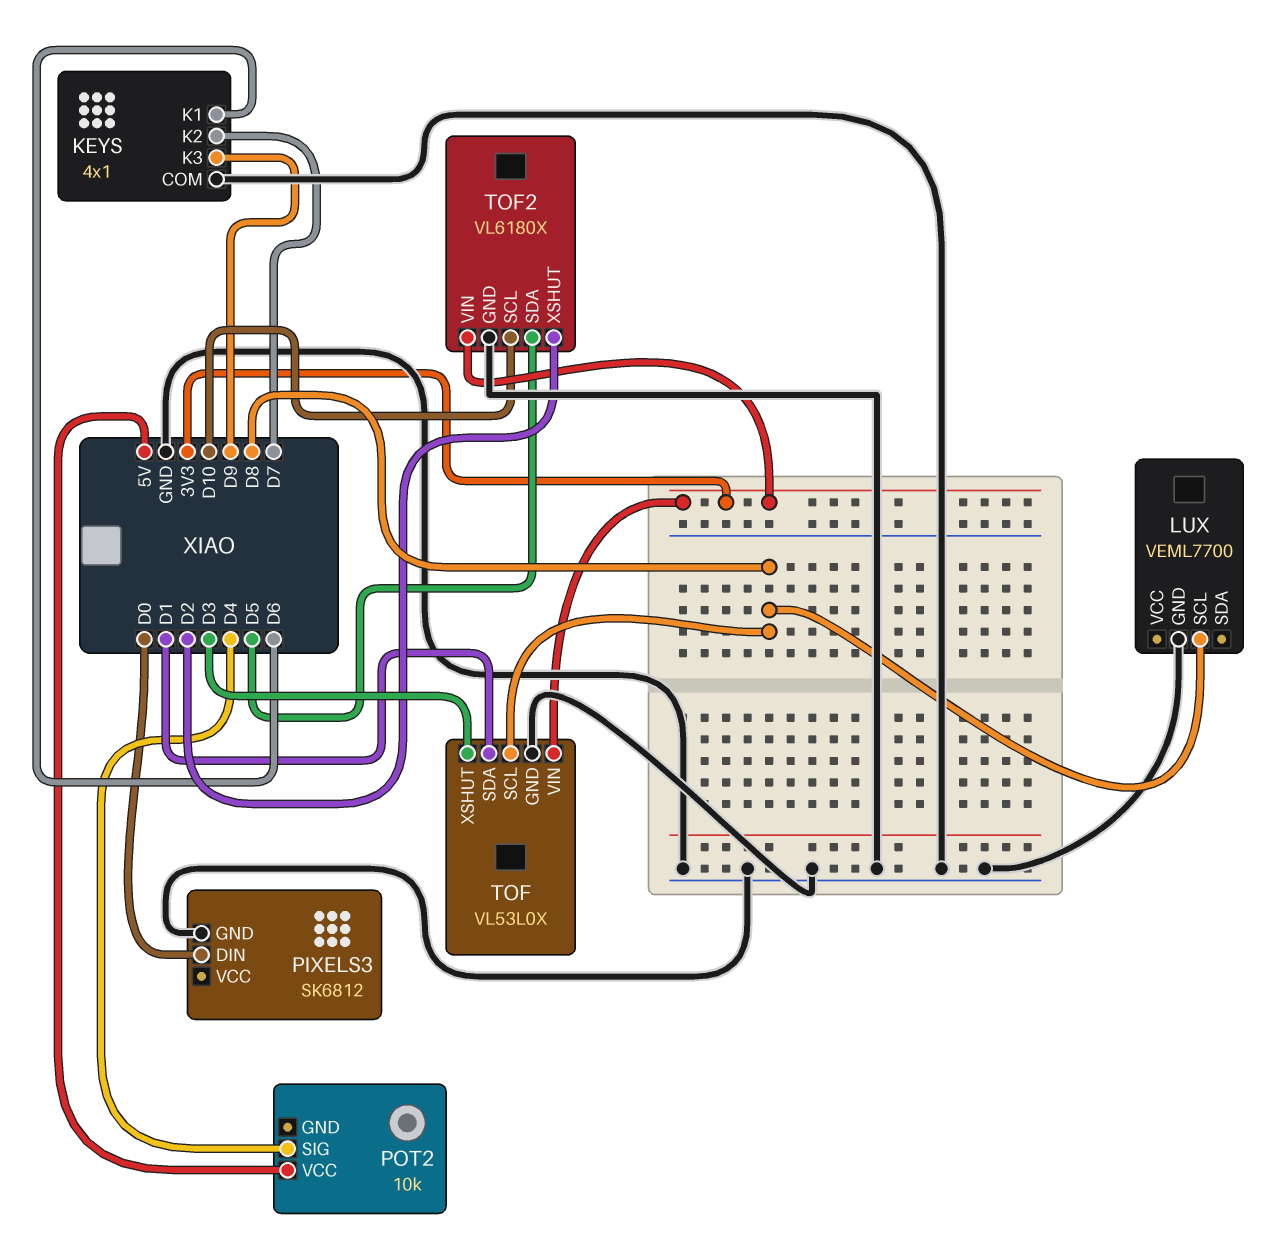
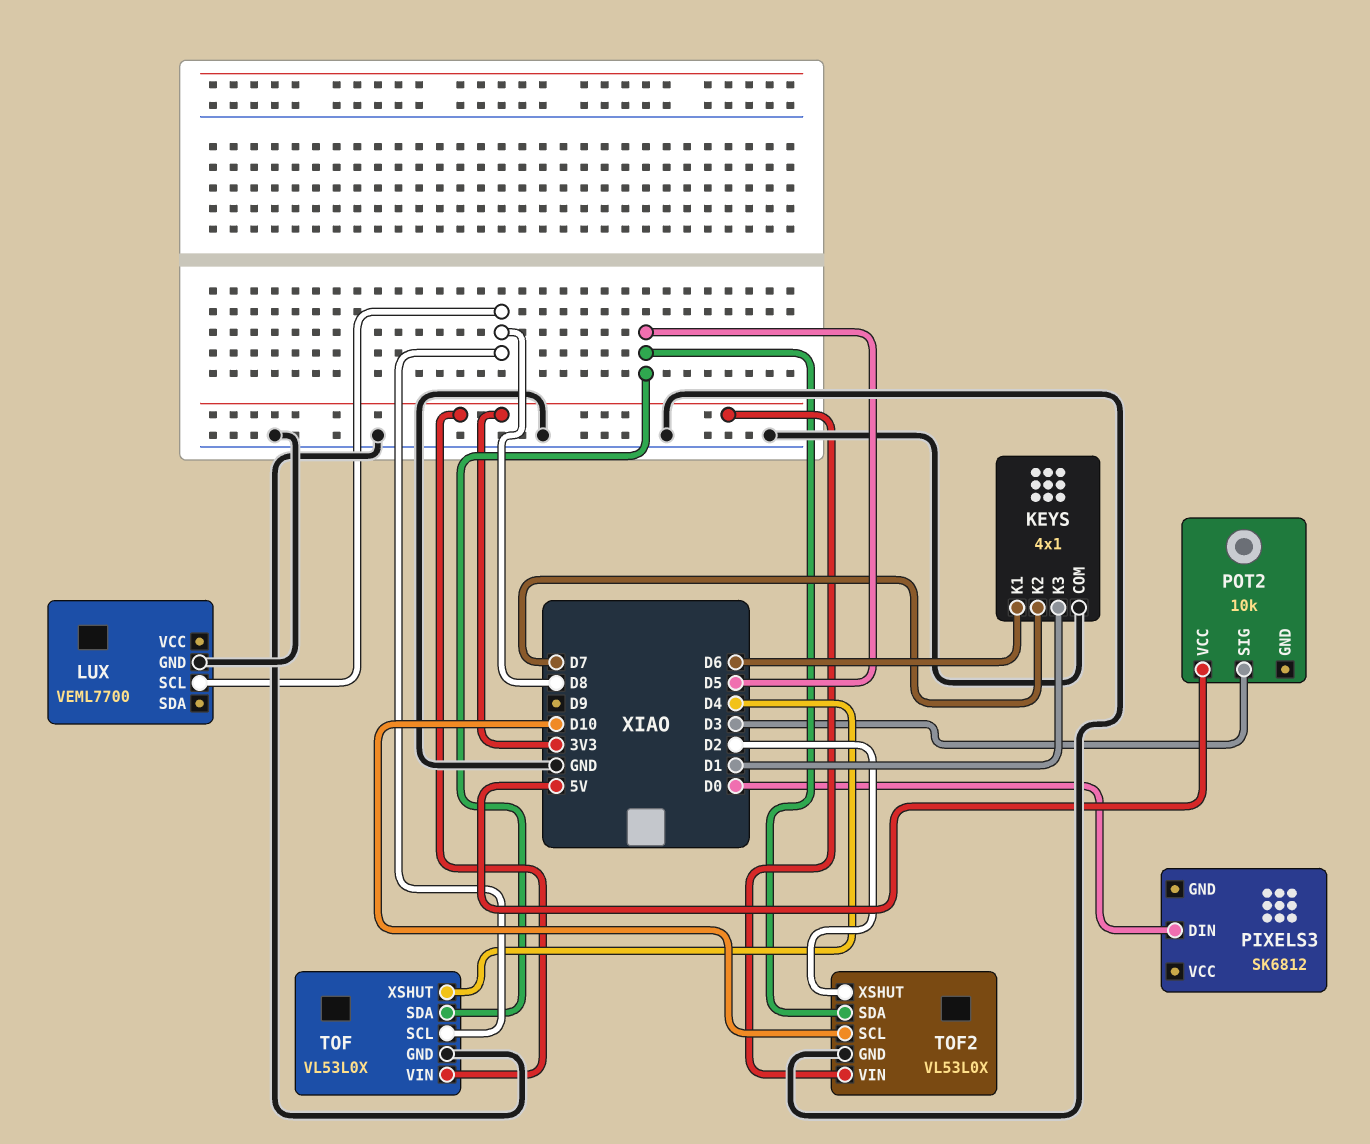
KEYS pin K3: D9 -> D1
PIXELS3 pin GND: GND -> none
POT2 pin SIG: D4 -> D3
TOF pin SDA: D1 -> D5
TOF pin XSHUT: D3 -> D4
TOF2: VL6180X -> VL53L0X

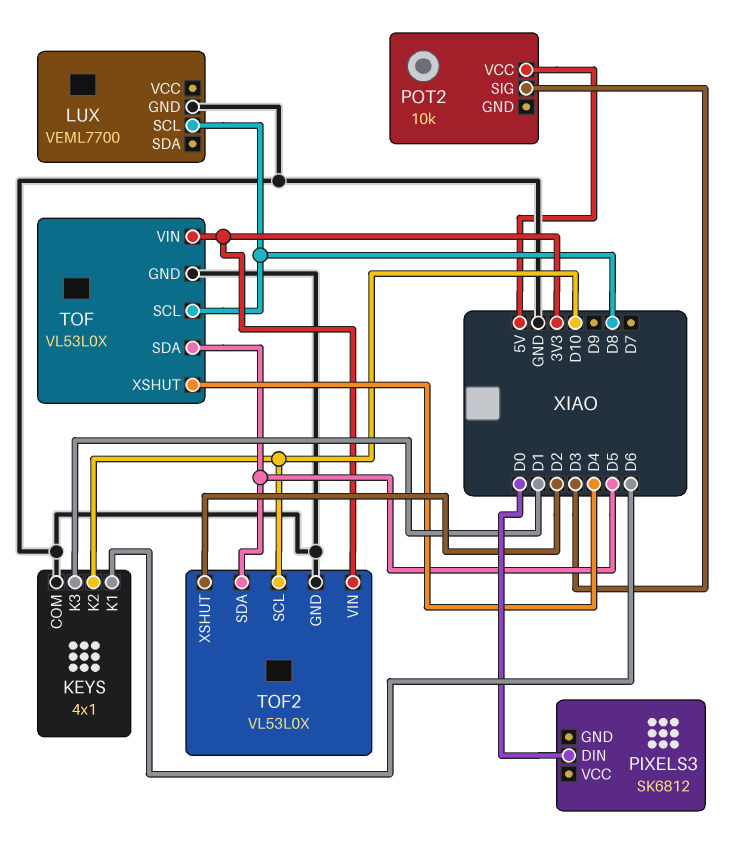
KEYS pin K2: D7 -> D10

